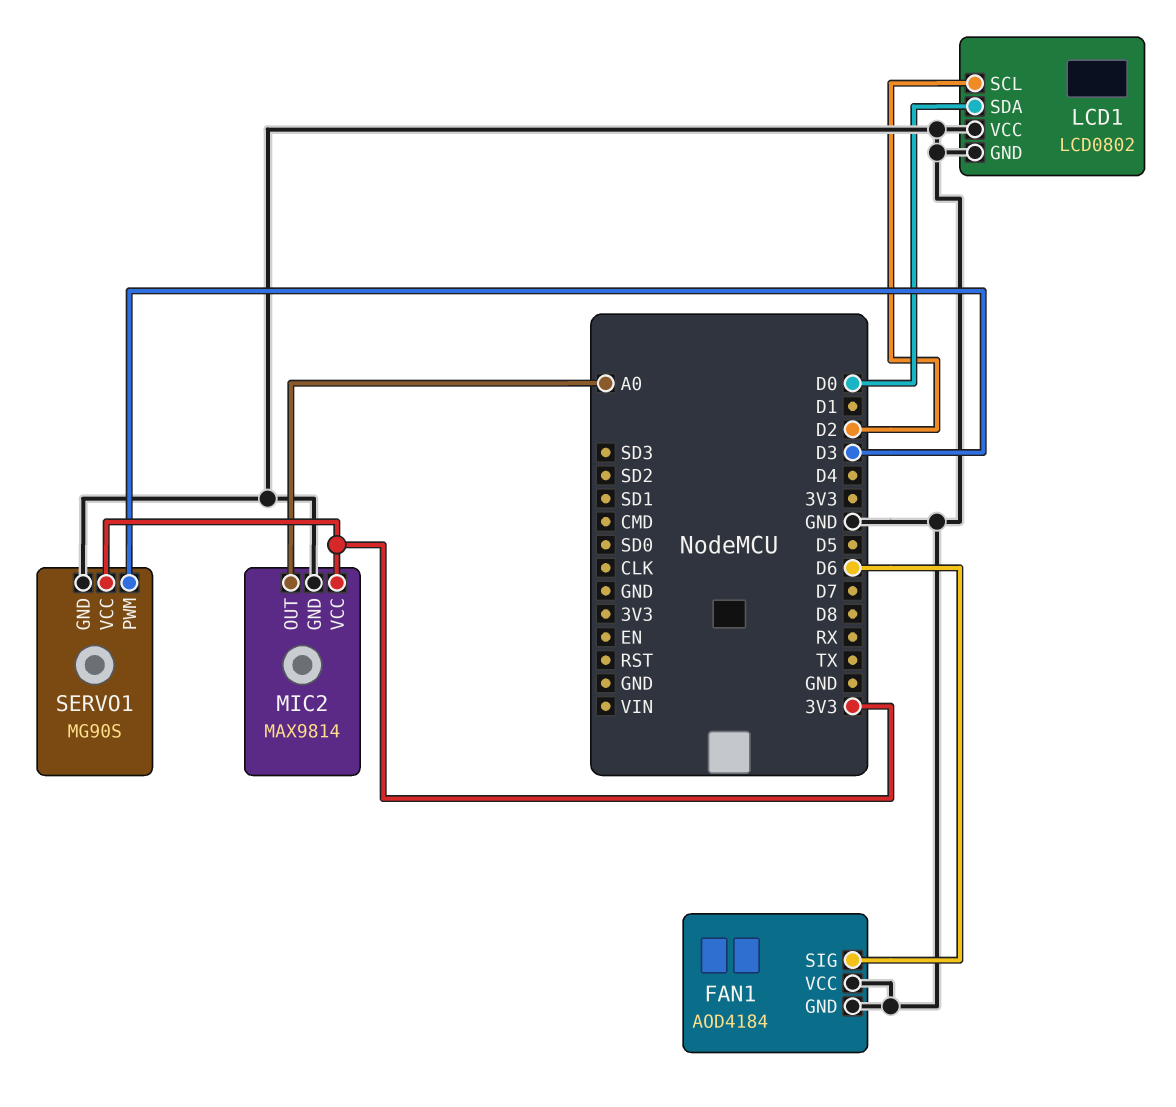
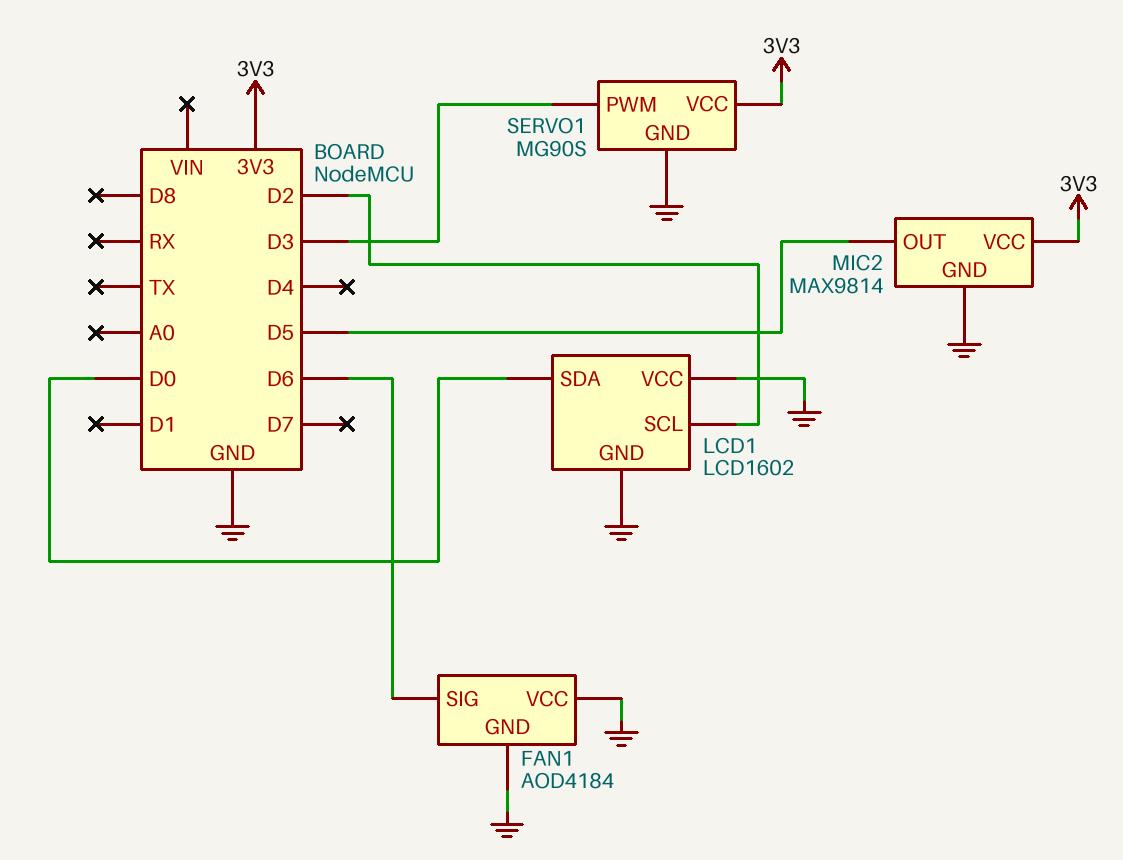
LCD1: LCD0802 -> LCD1602
MIC2 pin OUT: A0 -> D5

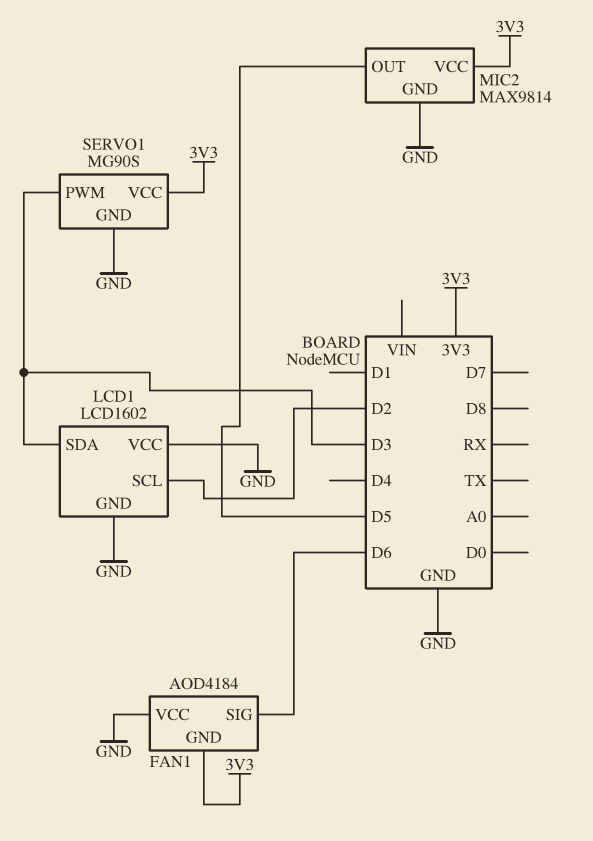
FAN1 pin GND: GND -> 3V3
LCD1 pin SDA: D0 -> D3

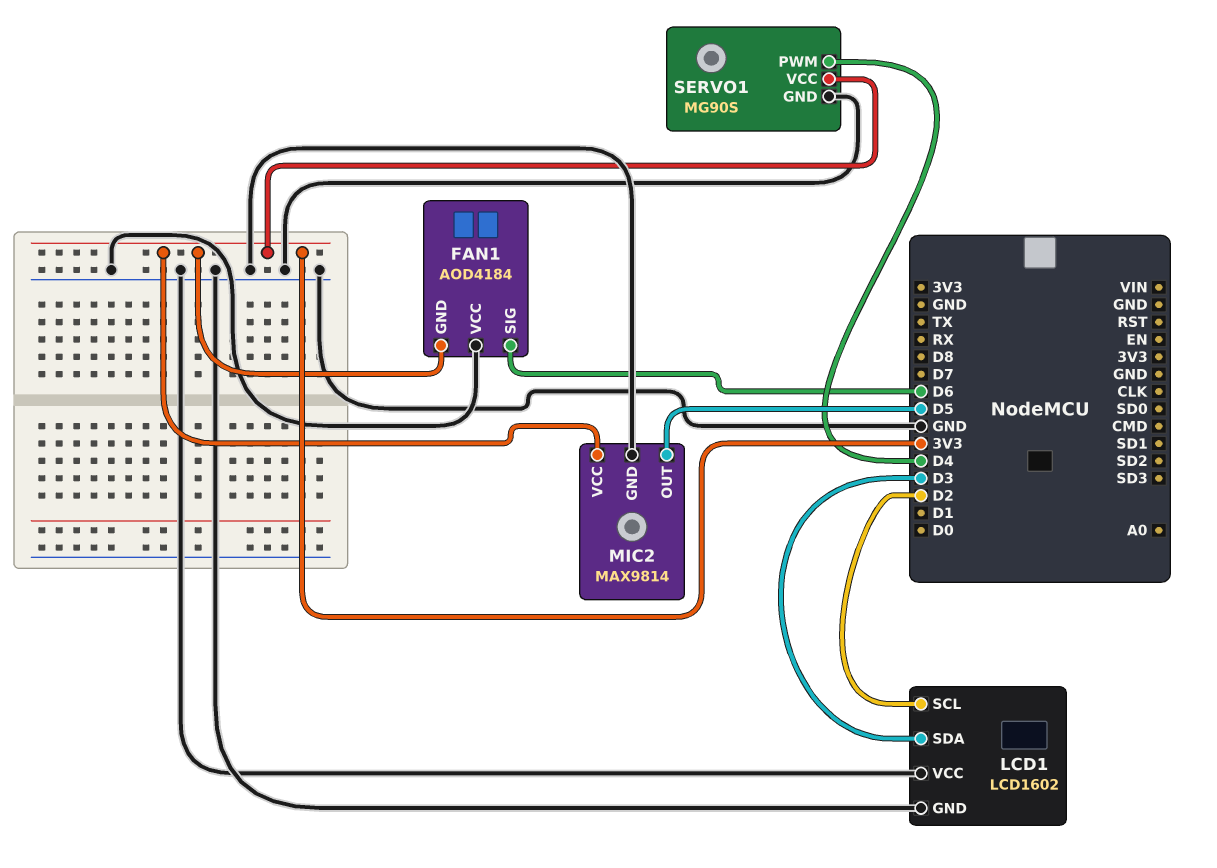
SERVO1 pin PWM: D3 -> D4

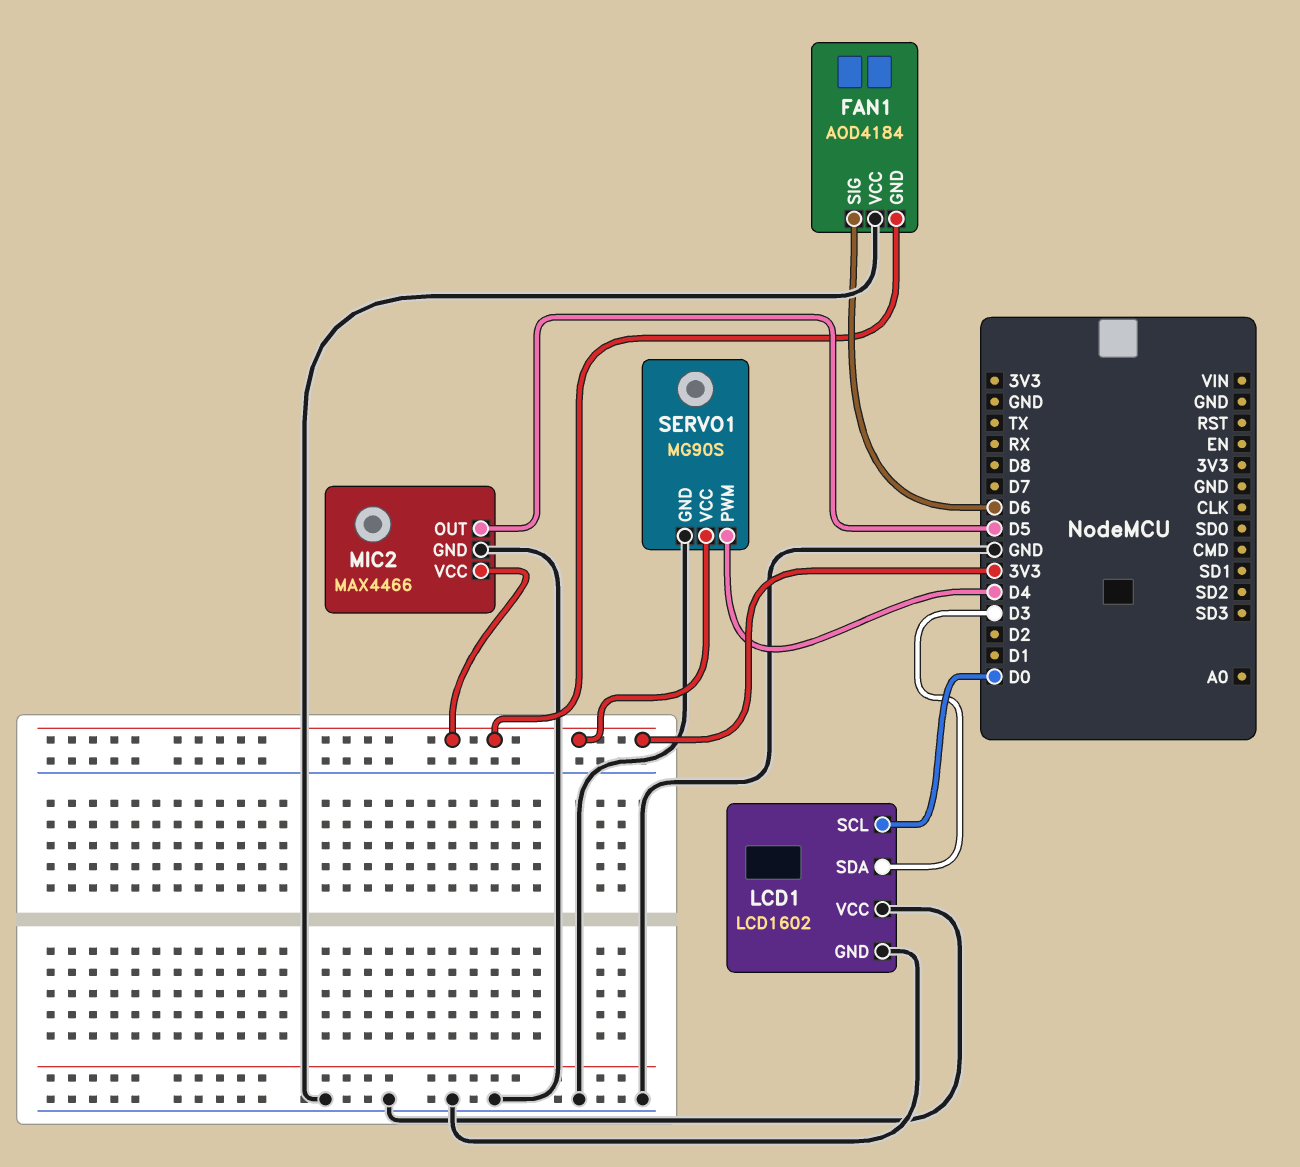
LCD1 pin SCL: D2 -> D0
MIC2: MAX9814 -> MAX4466

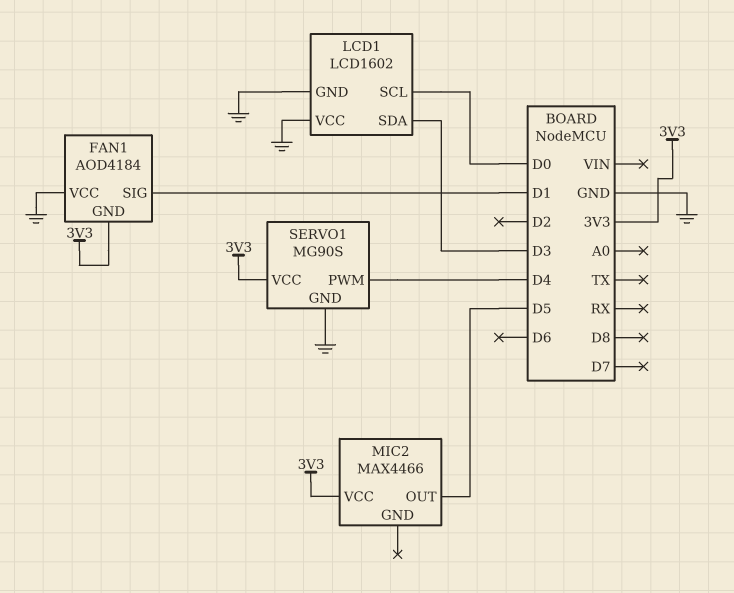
FAN1 pin SIG: D6 -> D1
MIC2 pin GND: GND -> none

